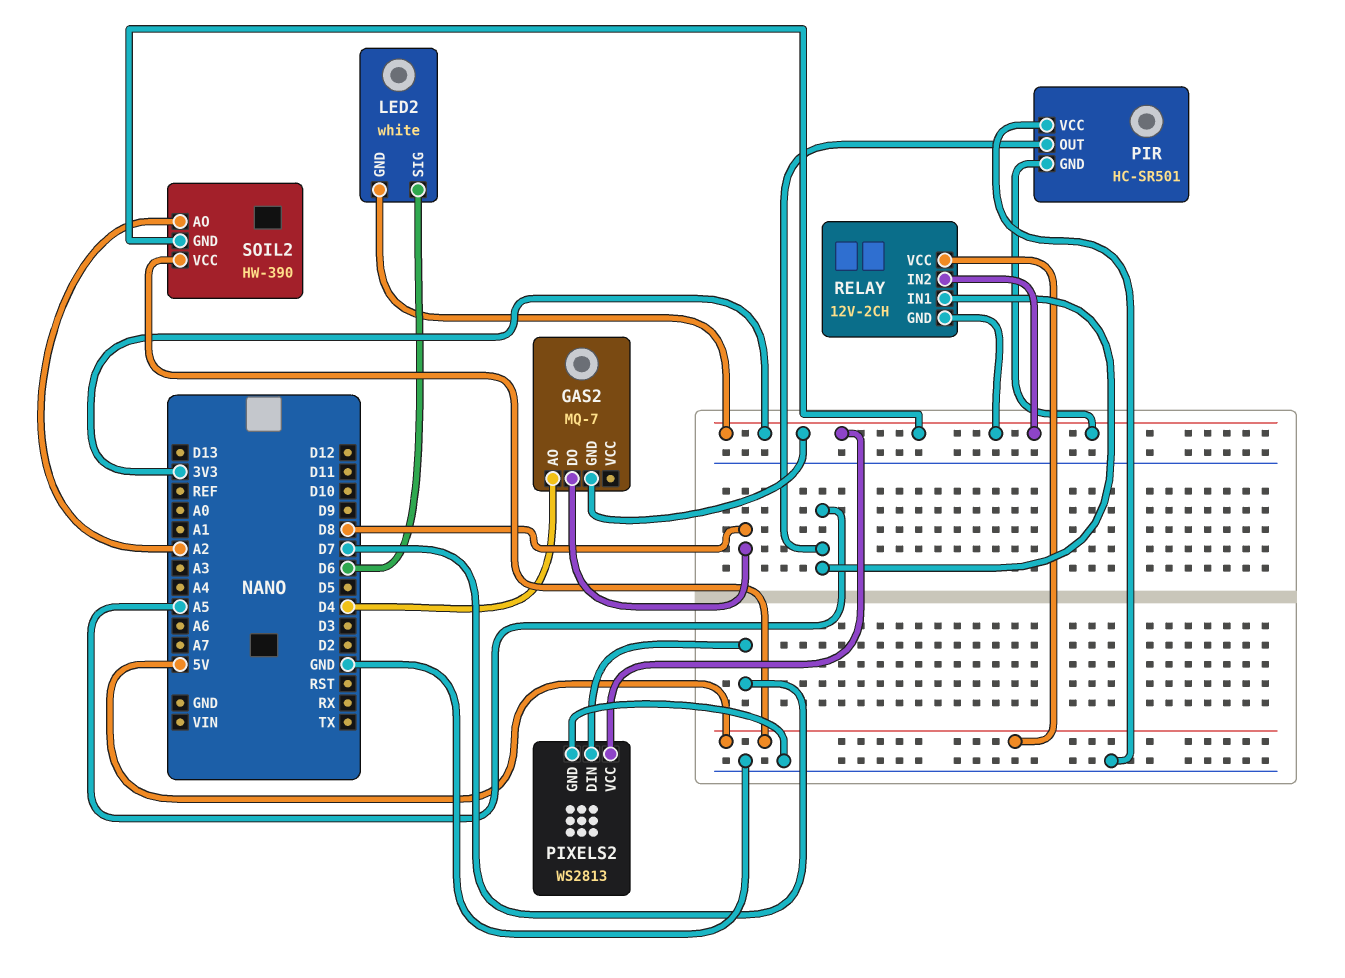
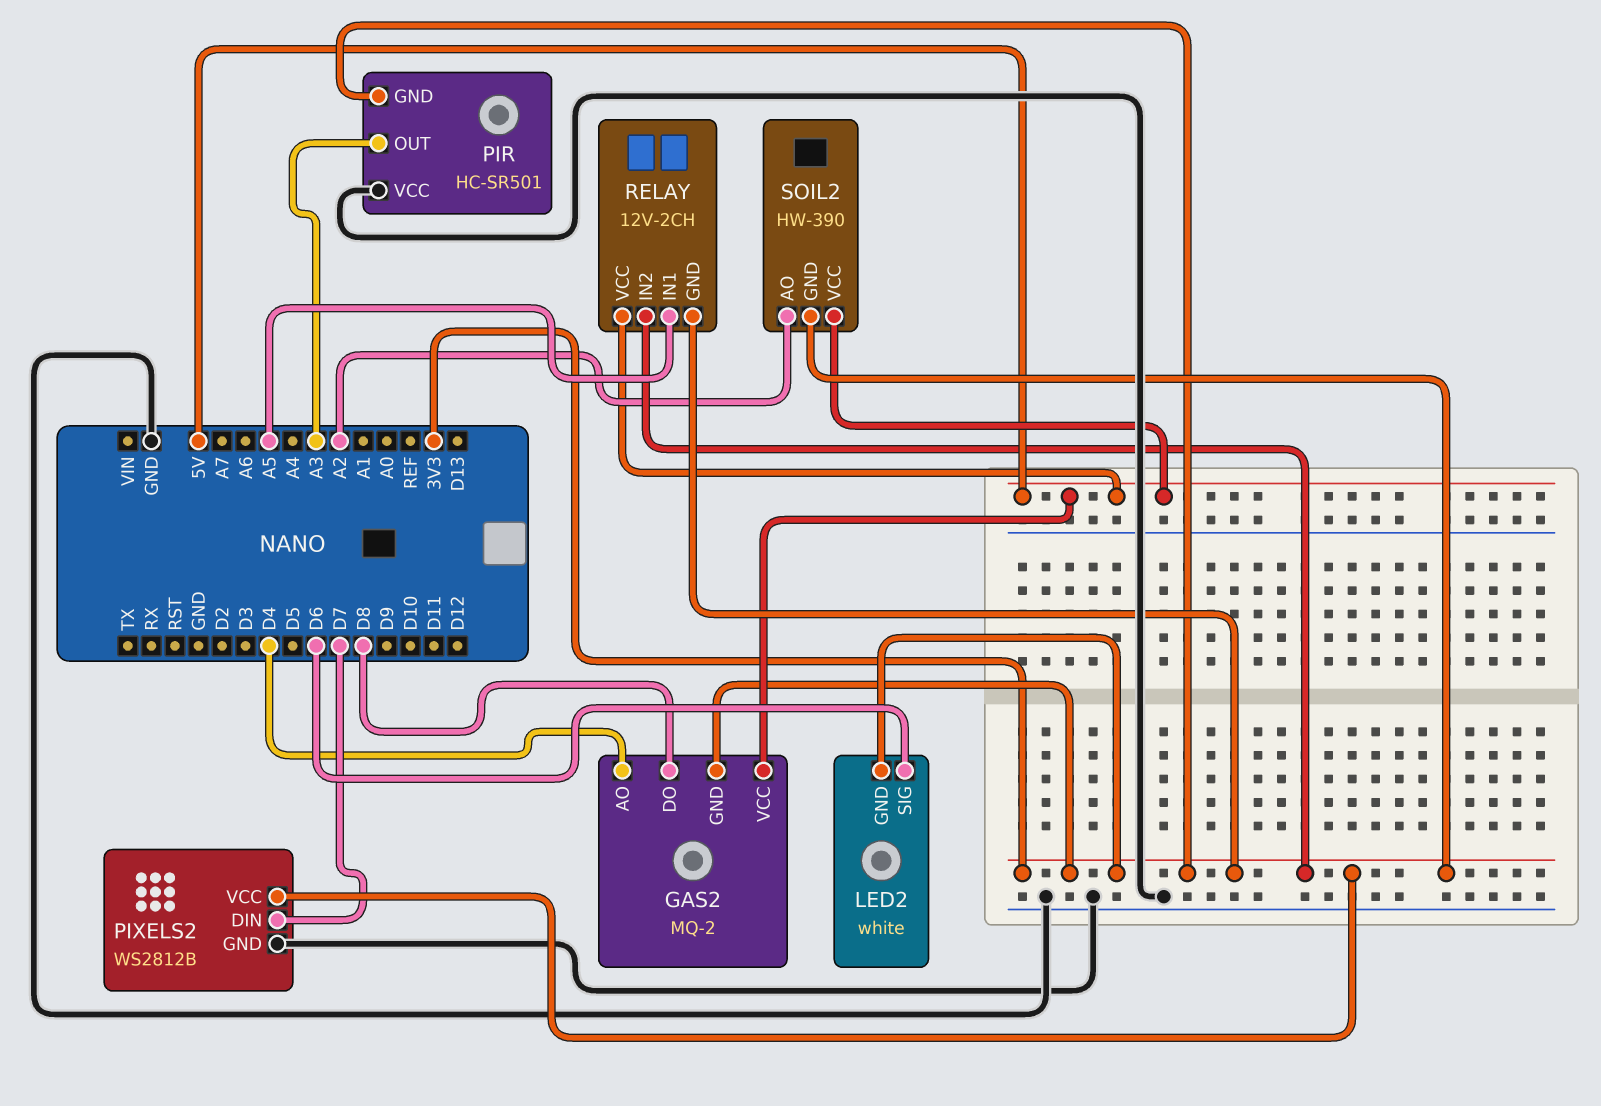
GAS2: MQ-7 -> MQ-2
GAS2 pin VCC: none -> 5V
PIR pin OUT: A5 -> A3
PIXELS2: WS2813 -> WS2812B

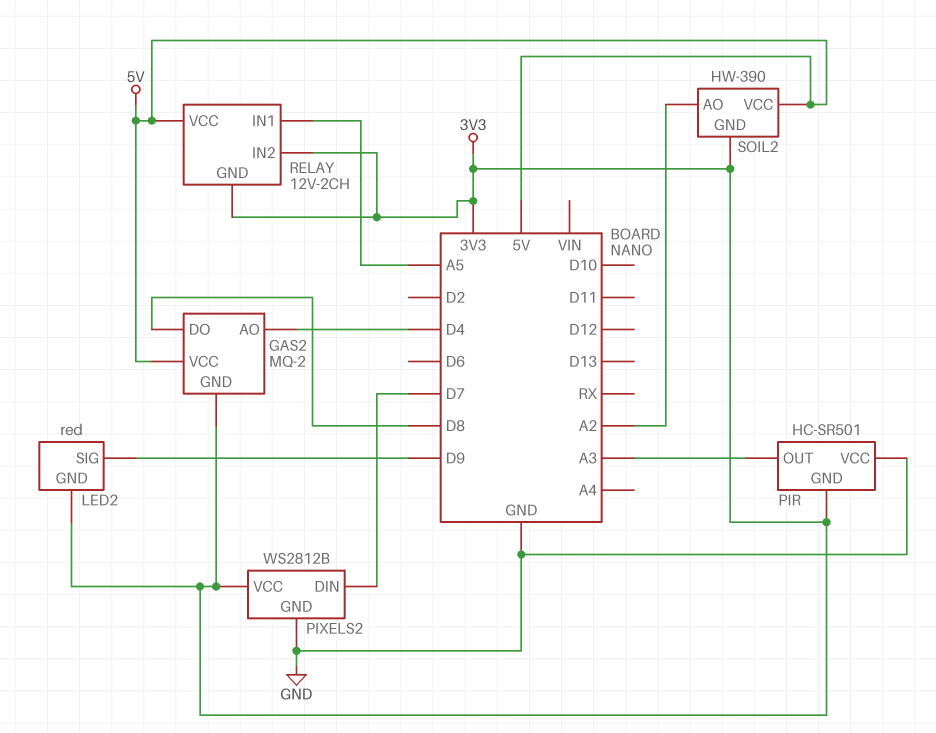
LED2: white -> red
LED2 pin SIG: D6 -> D9

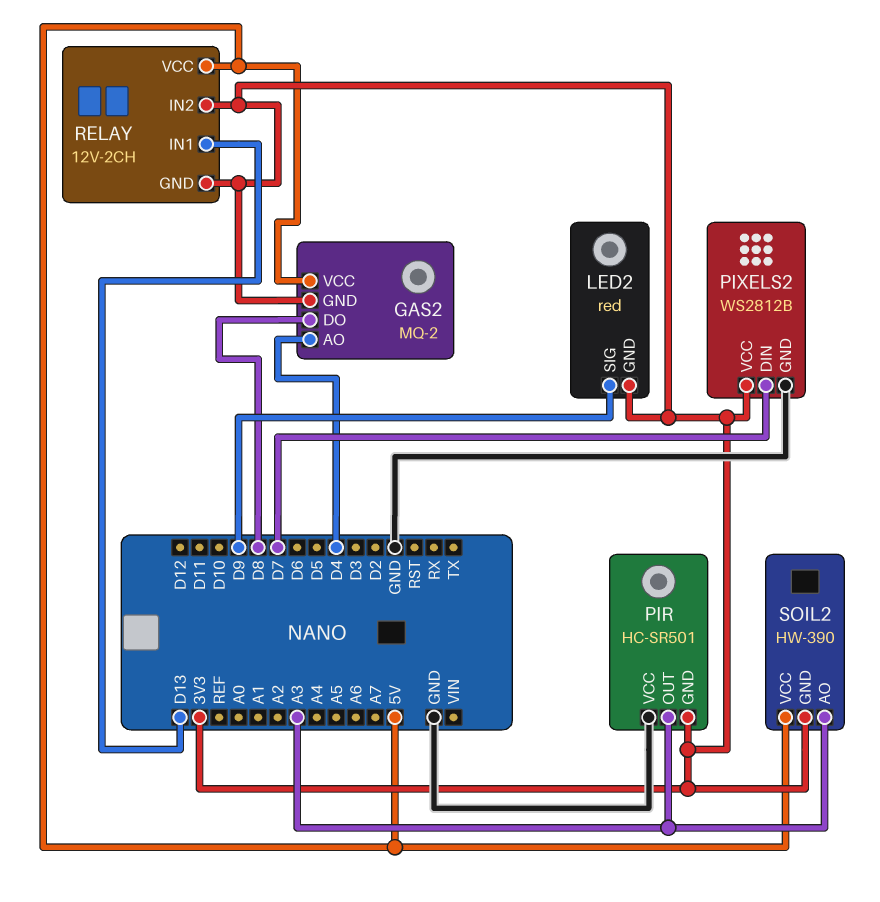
RELAY pin IN1: A5 -> D13
SOIL2 pin AO: A2 -> A3

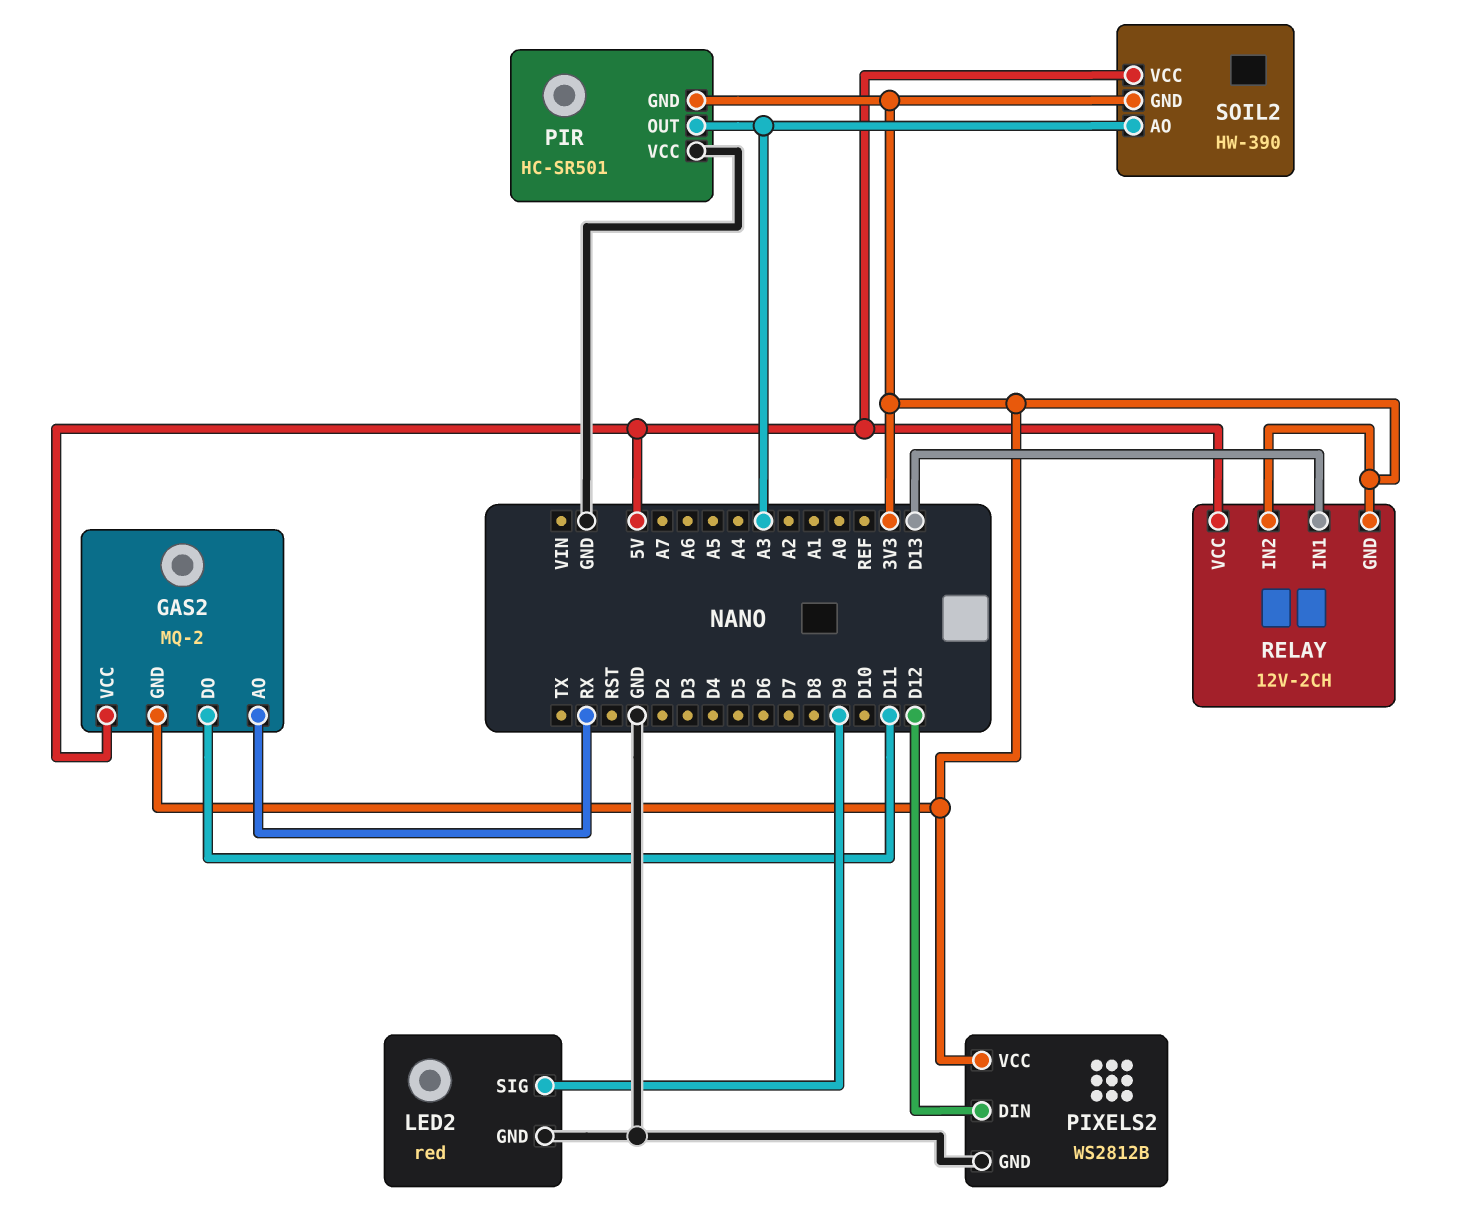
GAS2 pin AO: D4 -> RX
GAS2 pin DO: D8 -> D11
LED2 pin GND: 3V3 -> GND
PIXELS2 pin DIN: D7 -> D12

